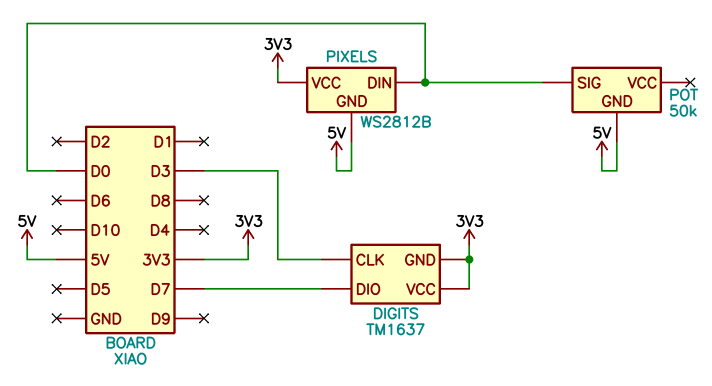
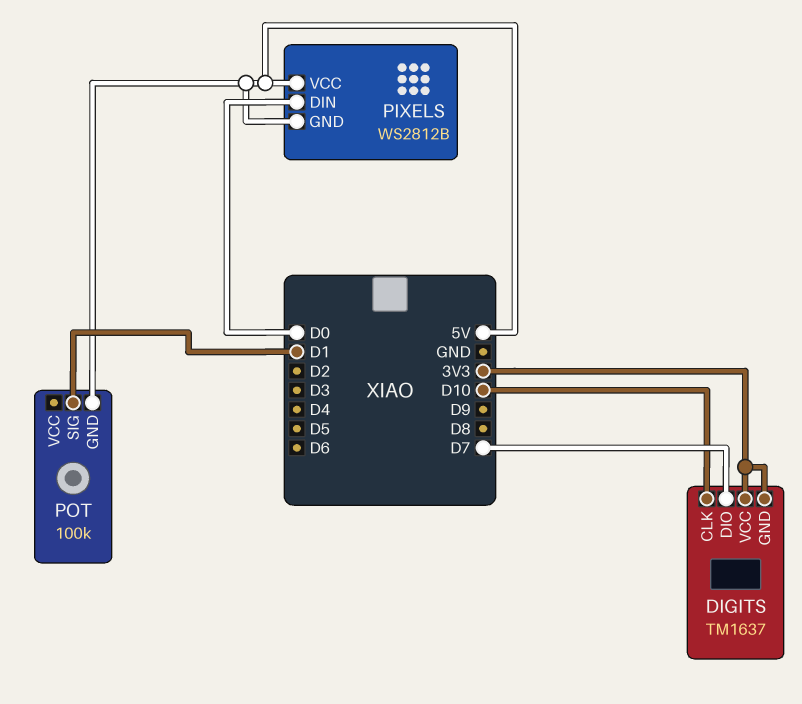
DIGITS pin CLK: D3 -> D10
PIXELS pin VCC: 3V3 -> 5V
POT: 50k -> 100k
POT pin SIG: D0 -> D1

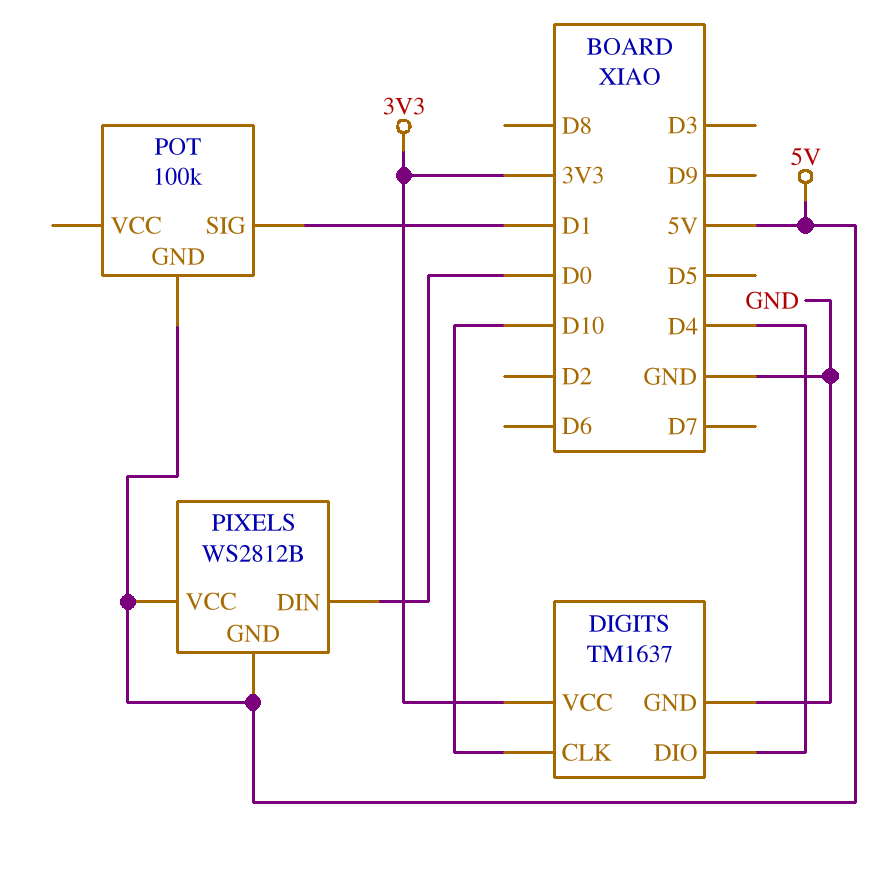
DIGITS pin DIO: D7 -> D4
DIGITS pin GND: 3V3 -> GND

